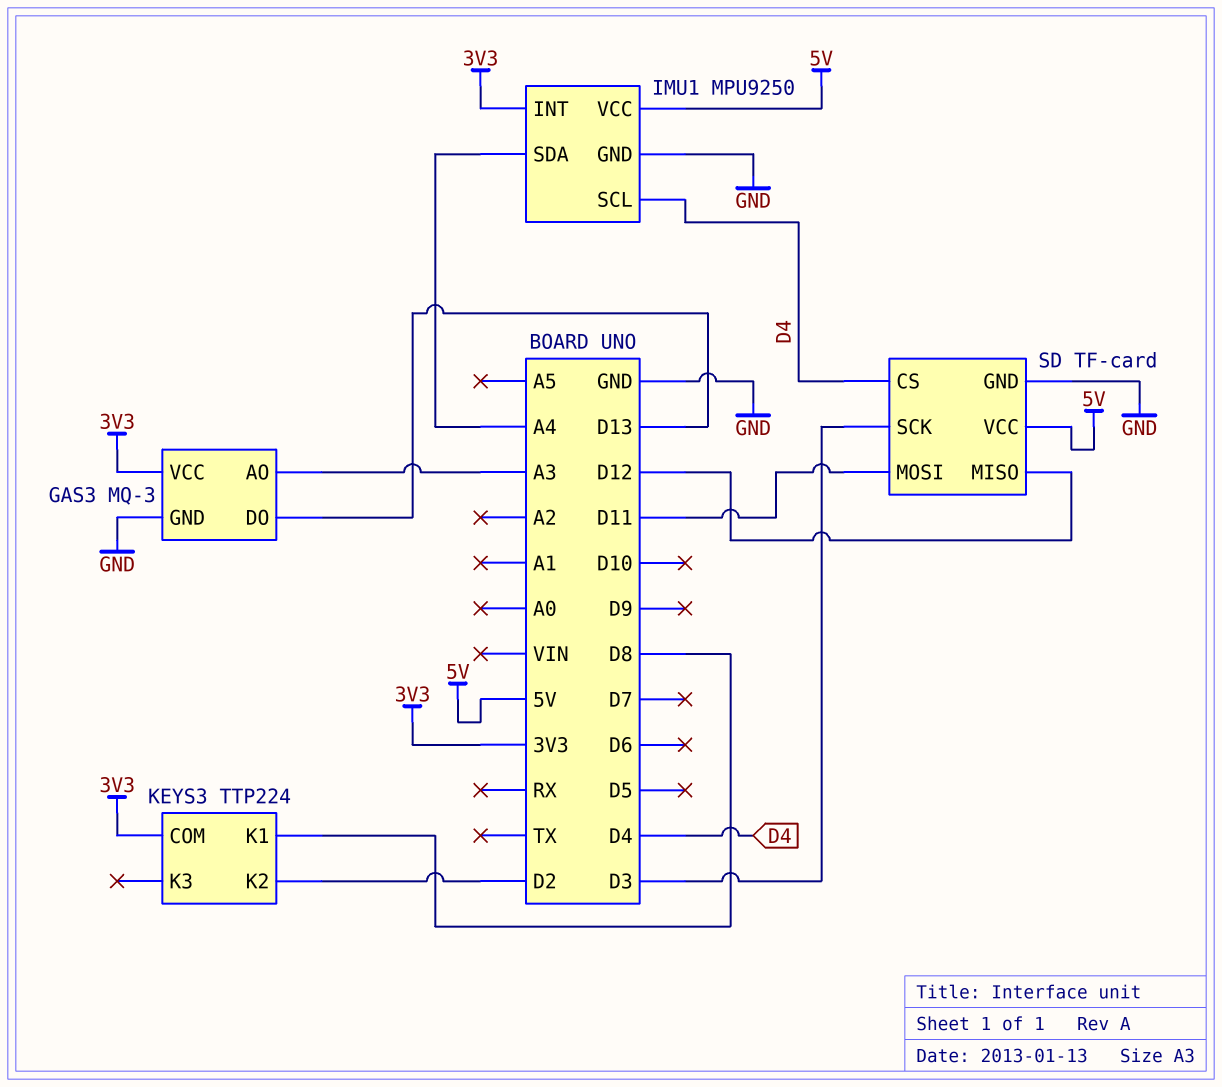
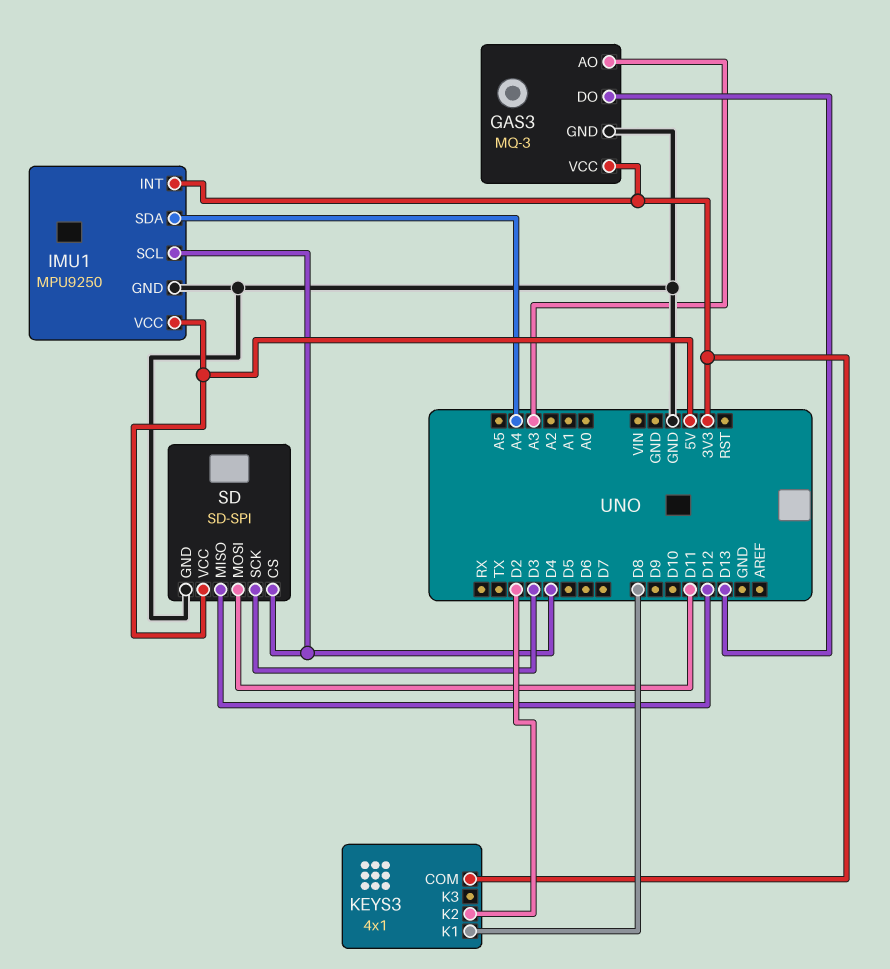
KEYS3: TTP224 -> 4x1
SD: TF-card -> SD-SPI

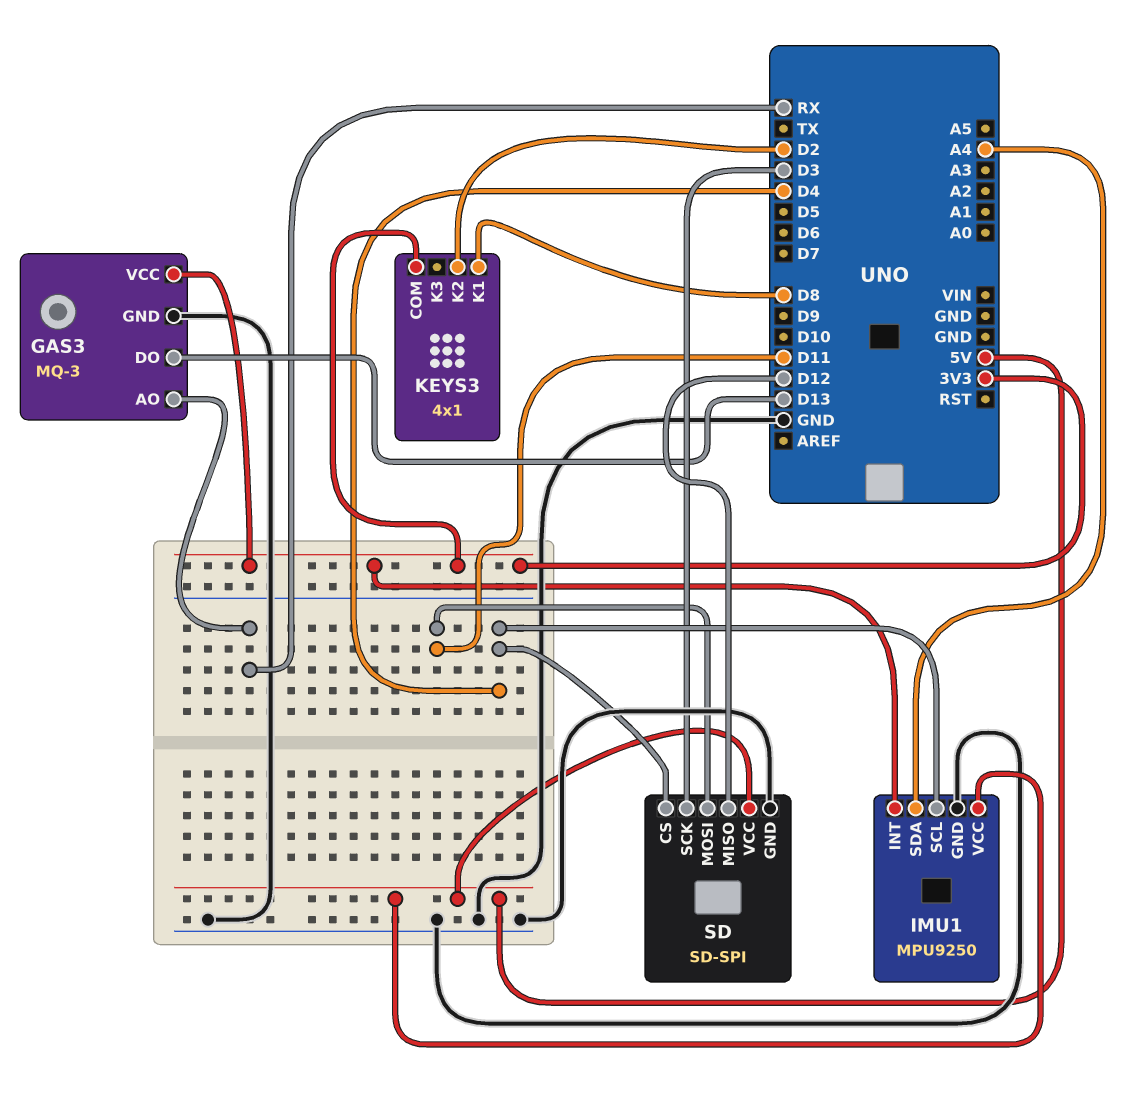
GAS3 pin AO: A3 -> RX

